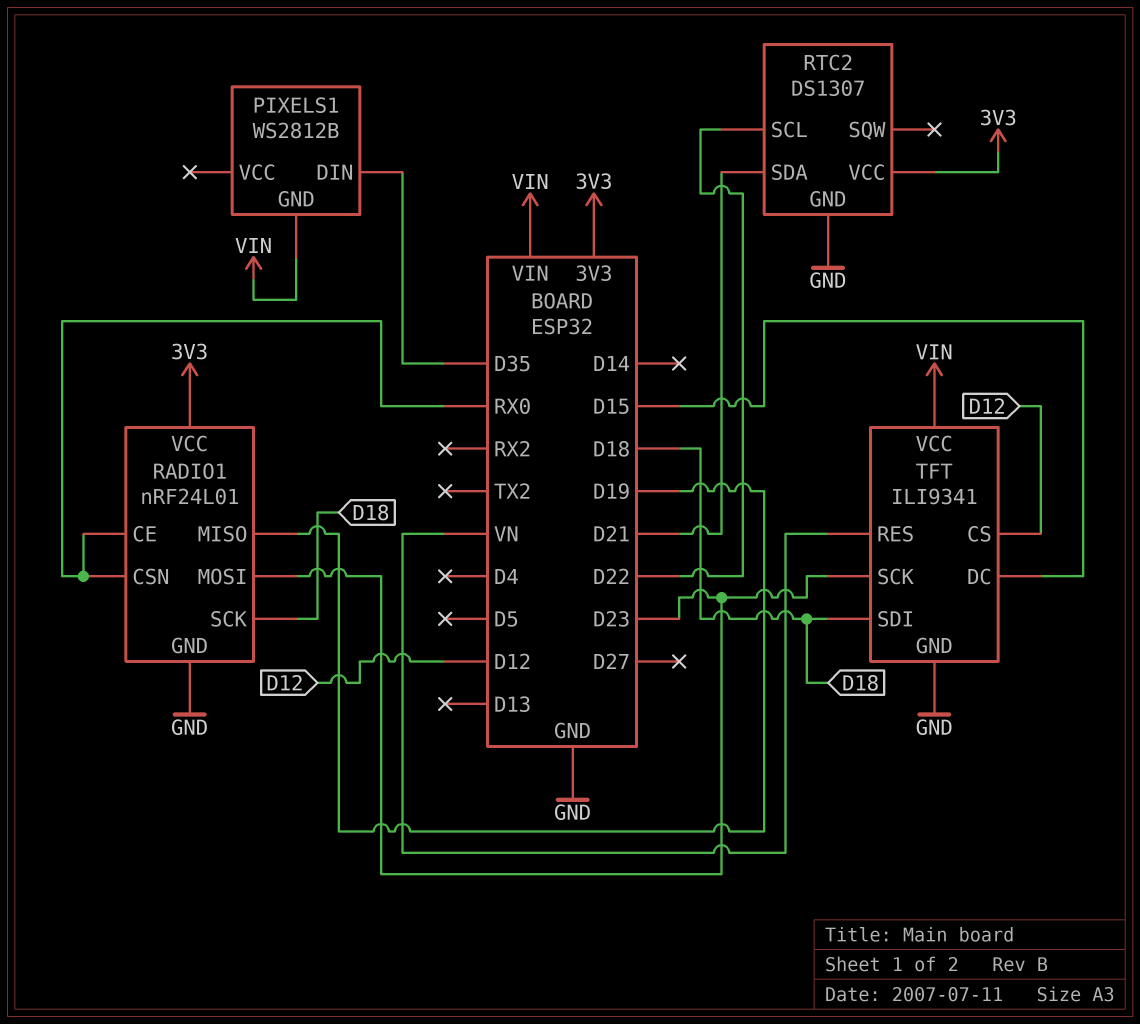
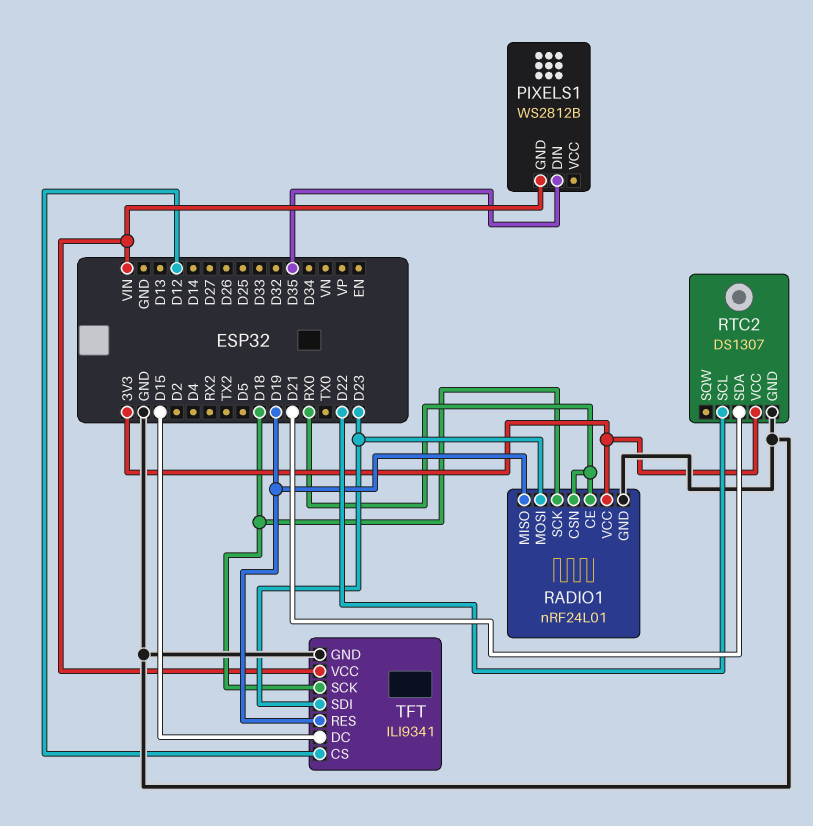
TFT pin RES: VN -> D19
TFT pin SCK: D23 -> D18
TFT pin SDI: D18 -> D23

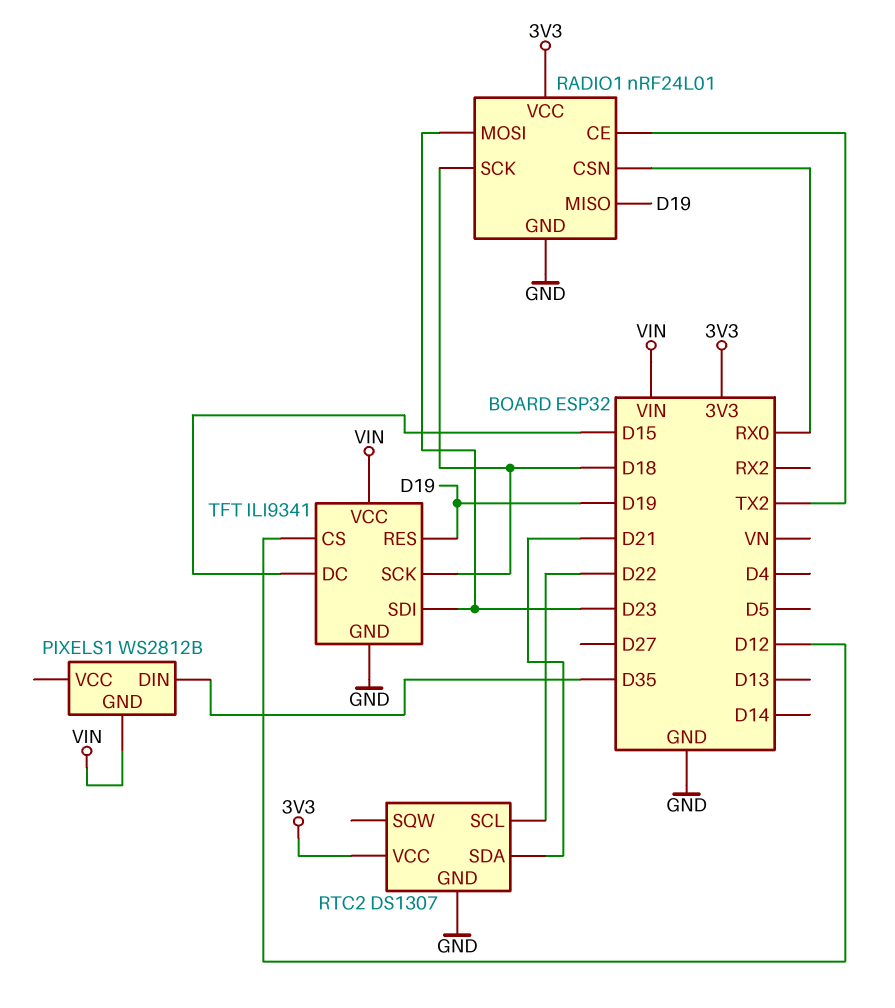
RADIO1 pin CE: RX0 -> TX2

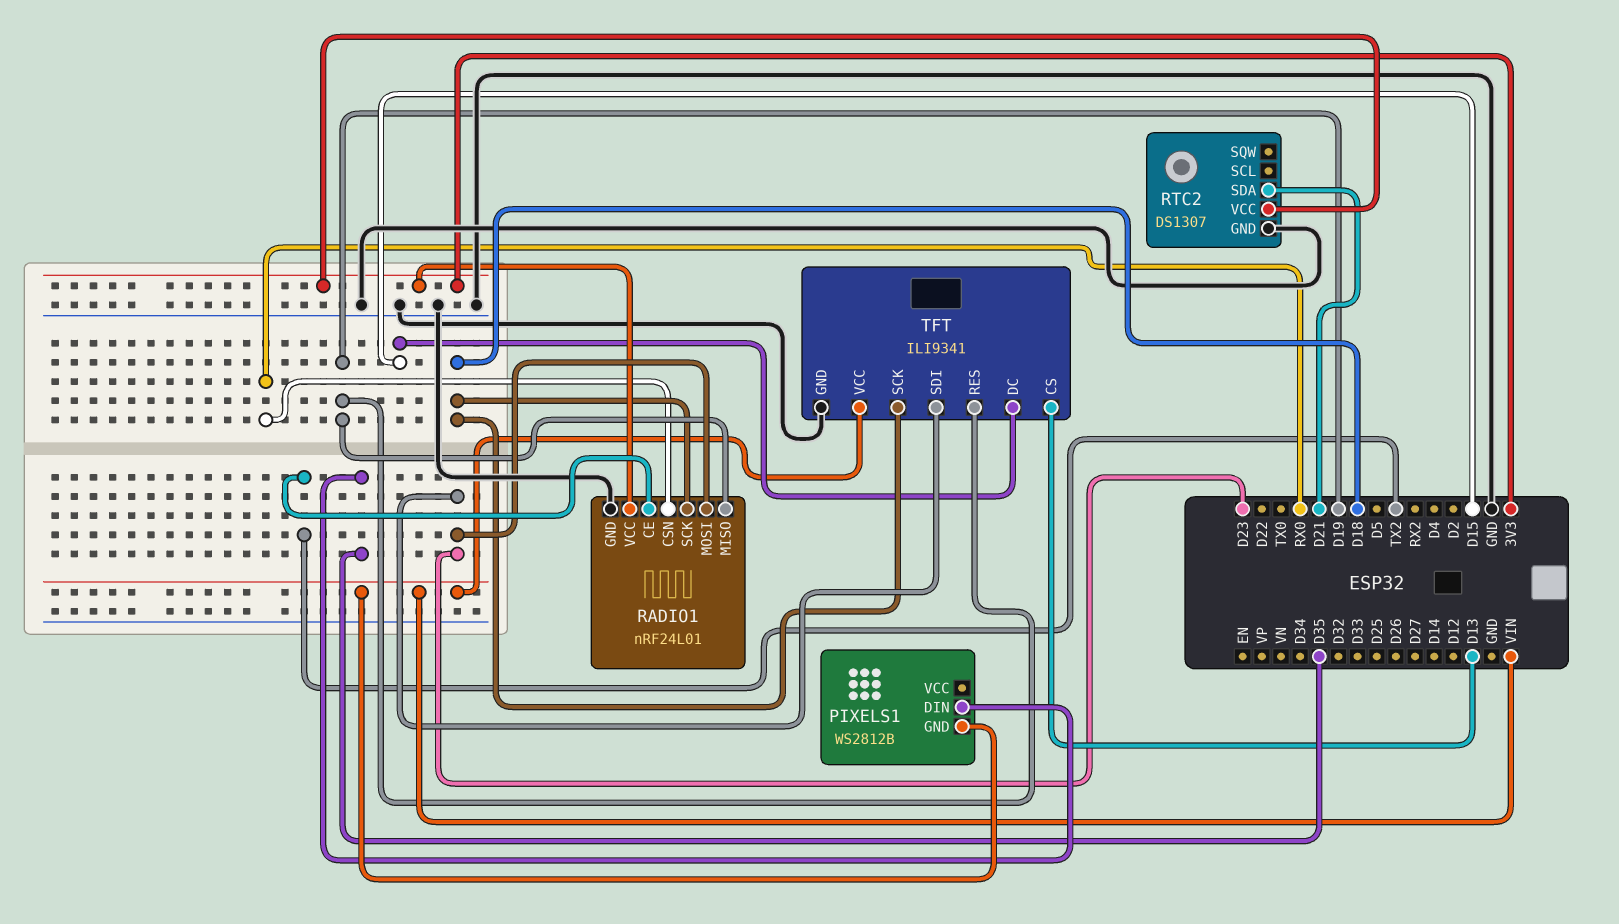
RTC2 pin SCL: D22 -> none
TFT pin CS: D12 -> D13

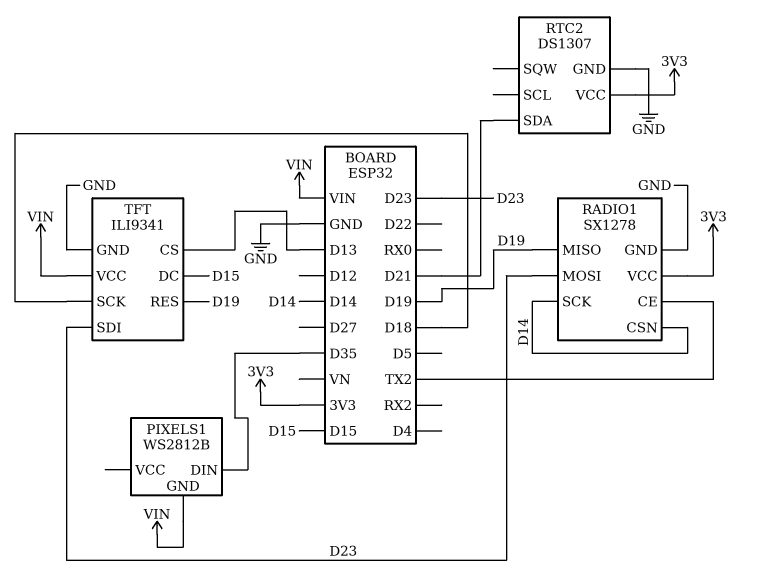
RADIO1: nRF24L01 -> SX1278
RADIO1 pin CSN: RX0 -> D14
RADIO1 pin SCK: D18 -> D14

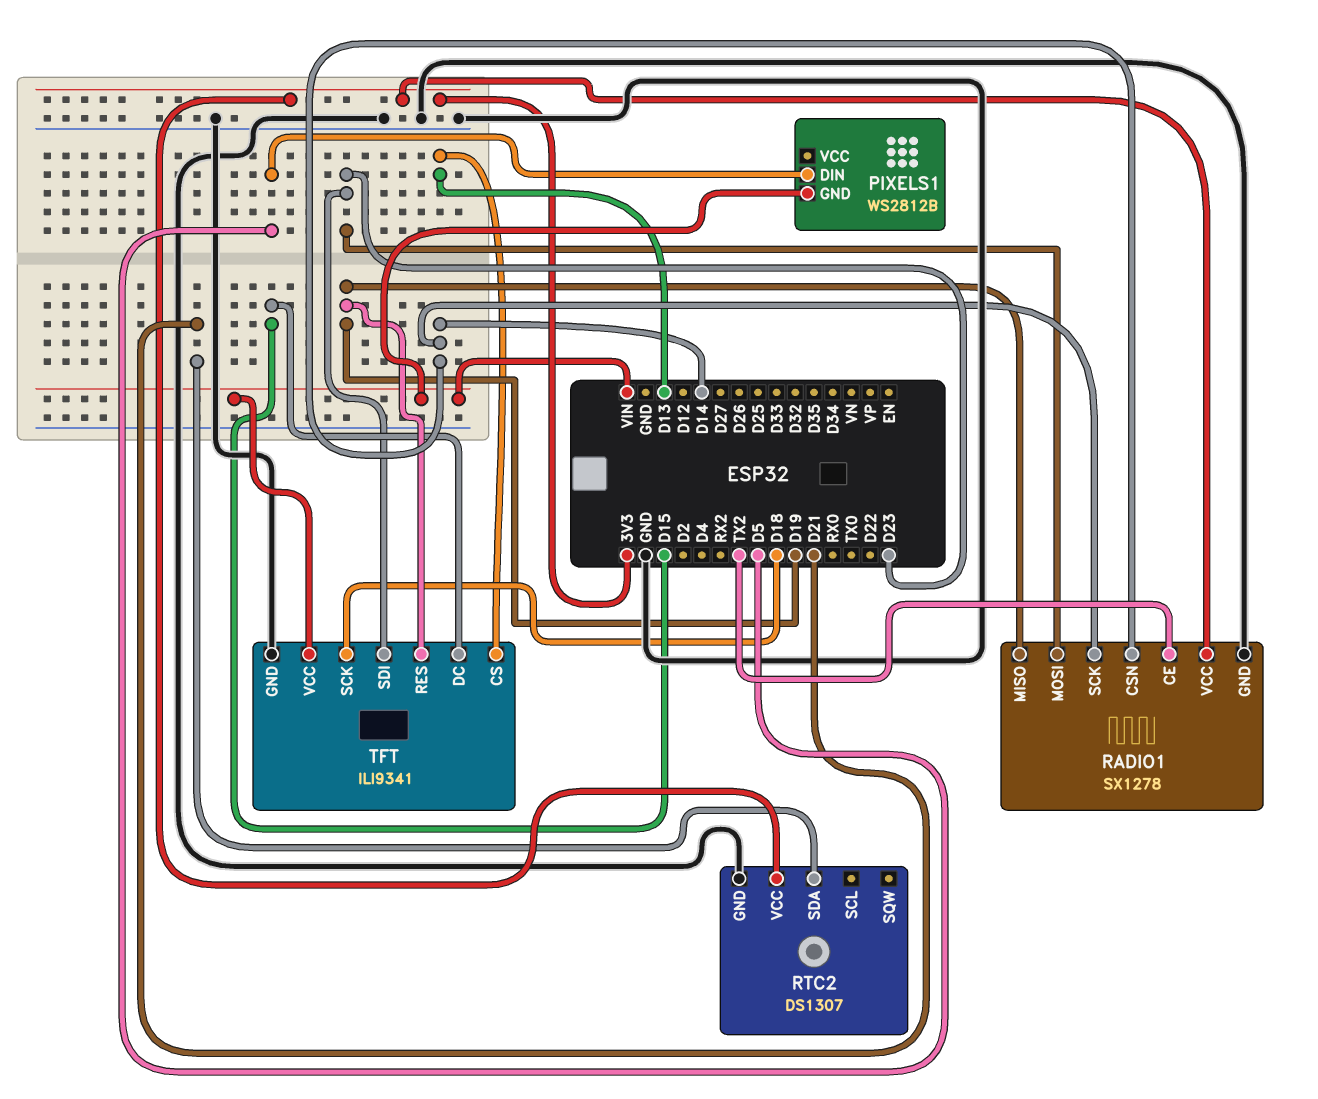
PIXELS1 pin DIN: D35 -> D5

